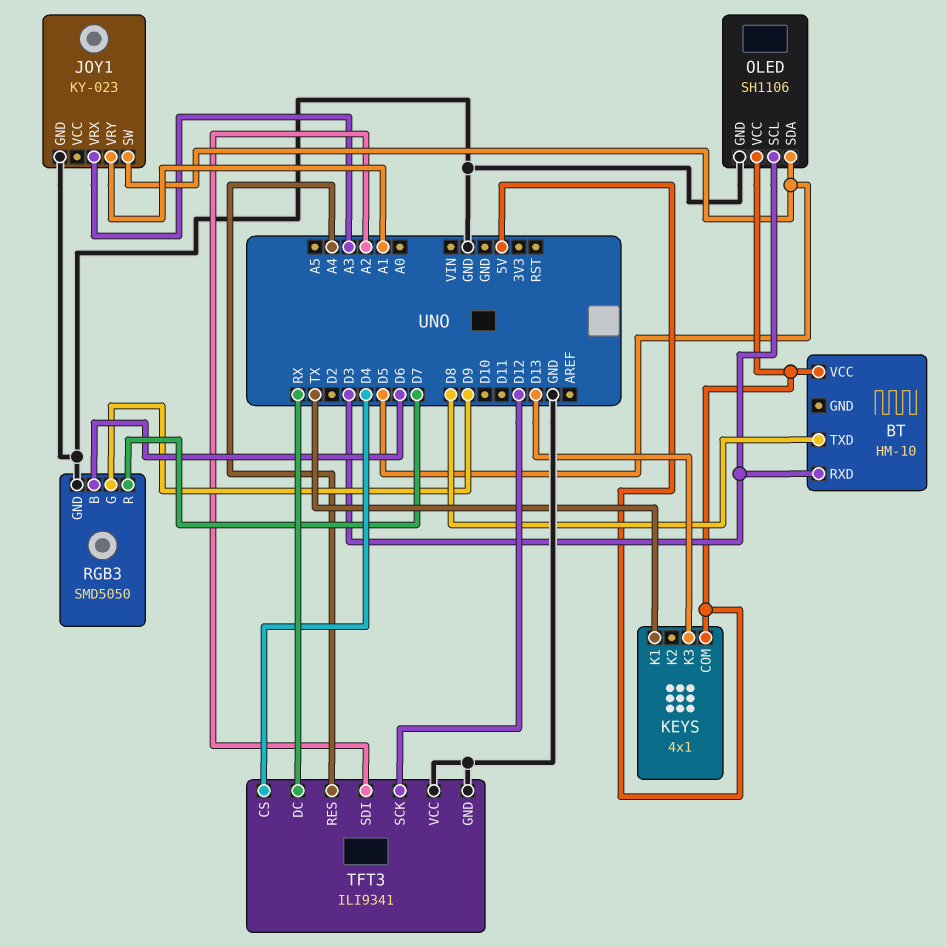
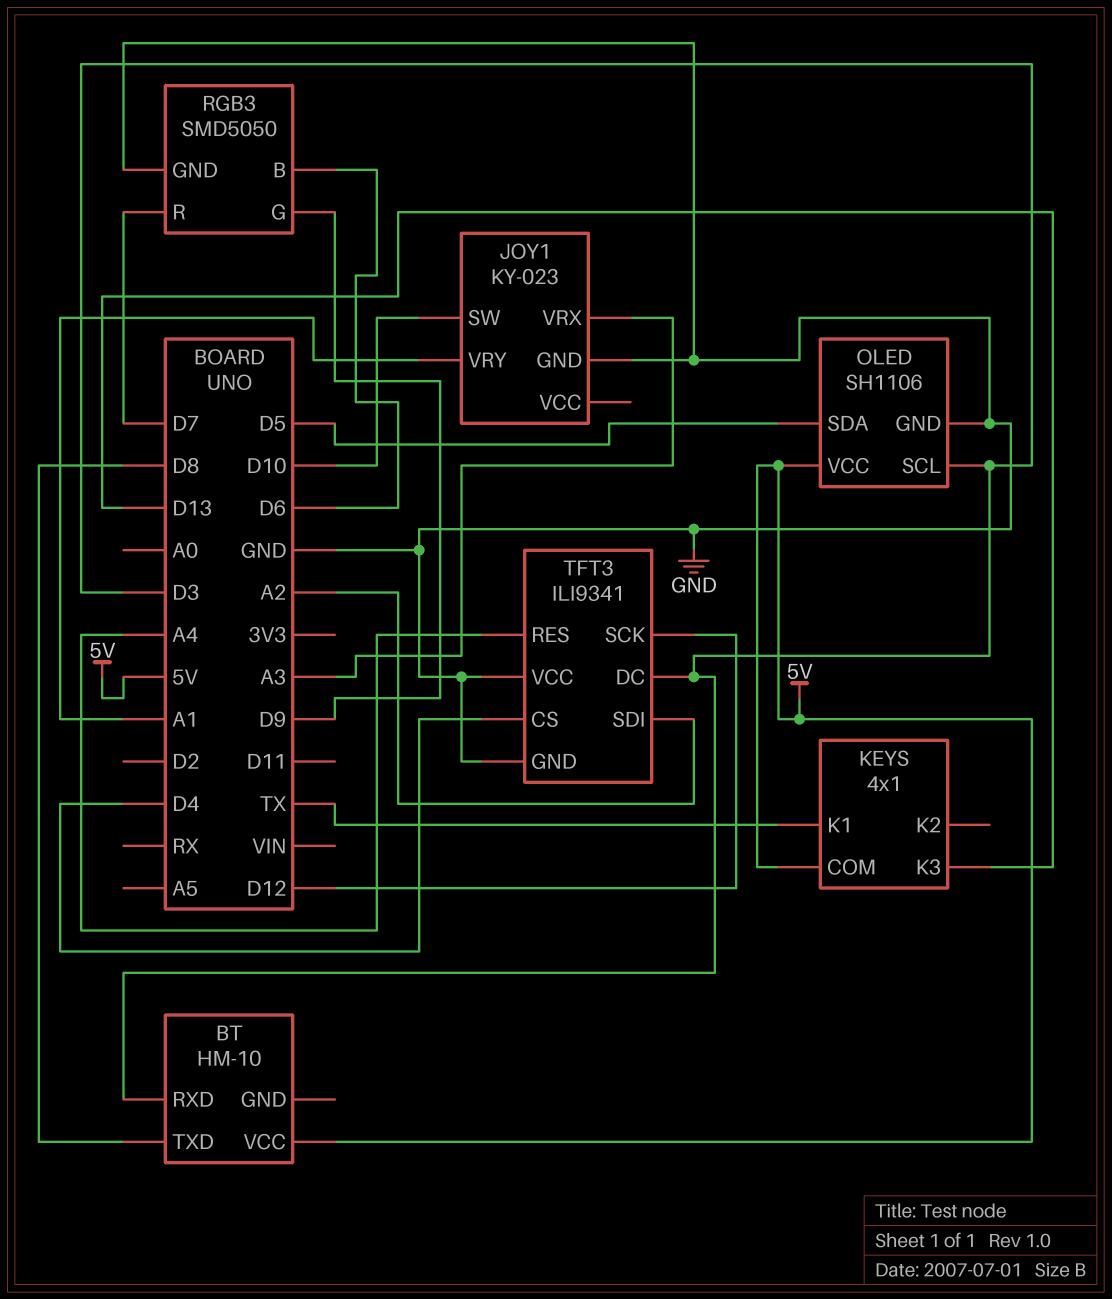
JOY1 pin SW: D5 -> D10
TFT3 pin DC: RX -> D3

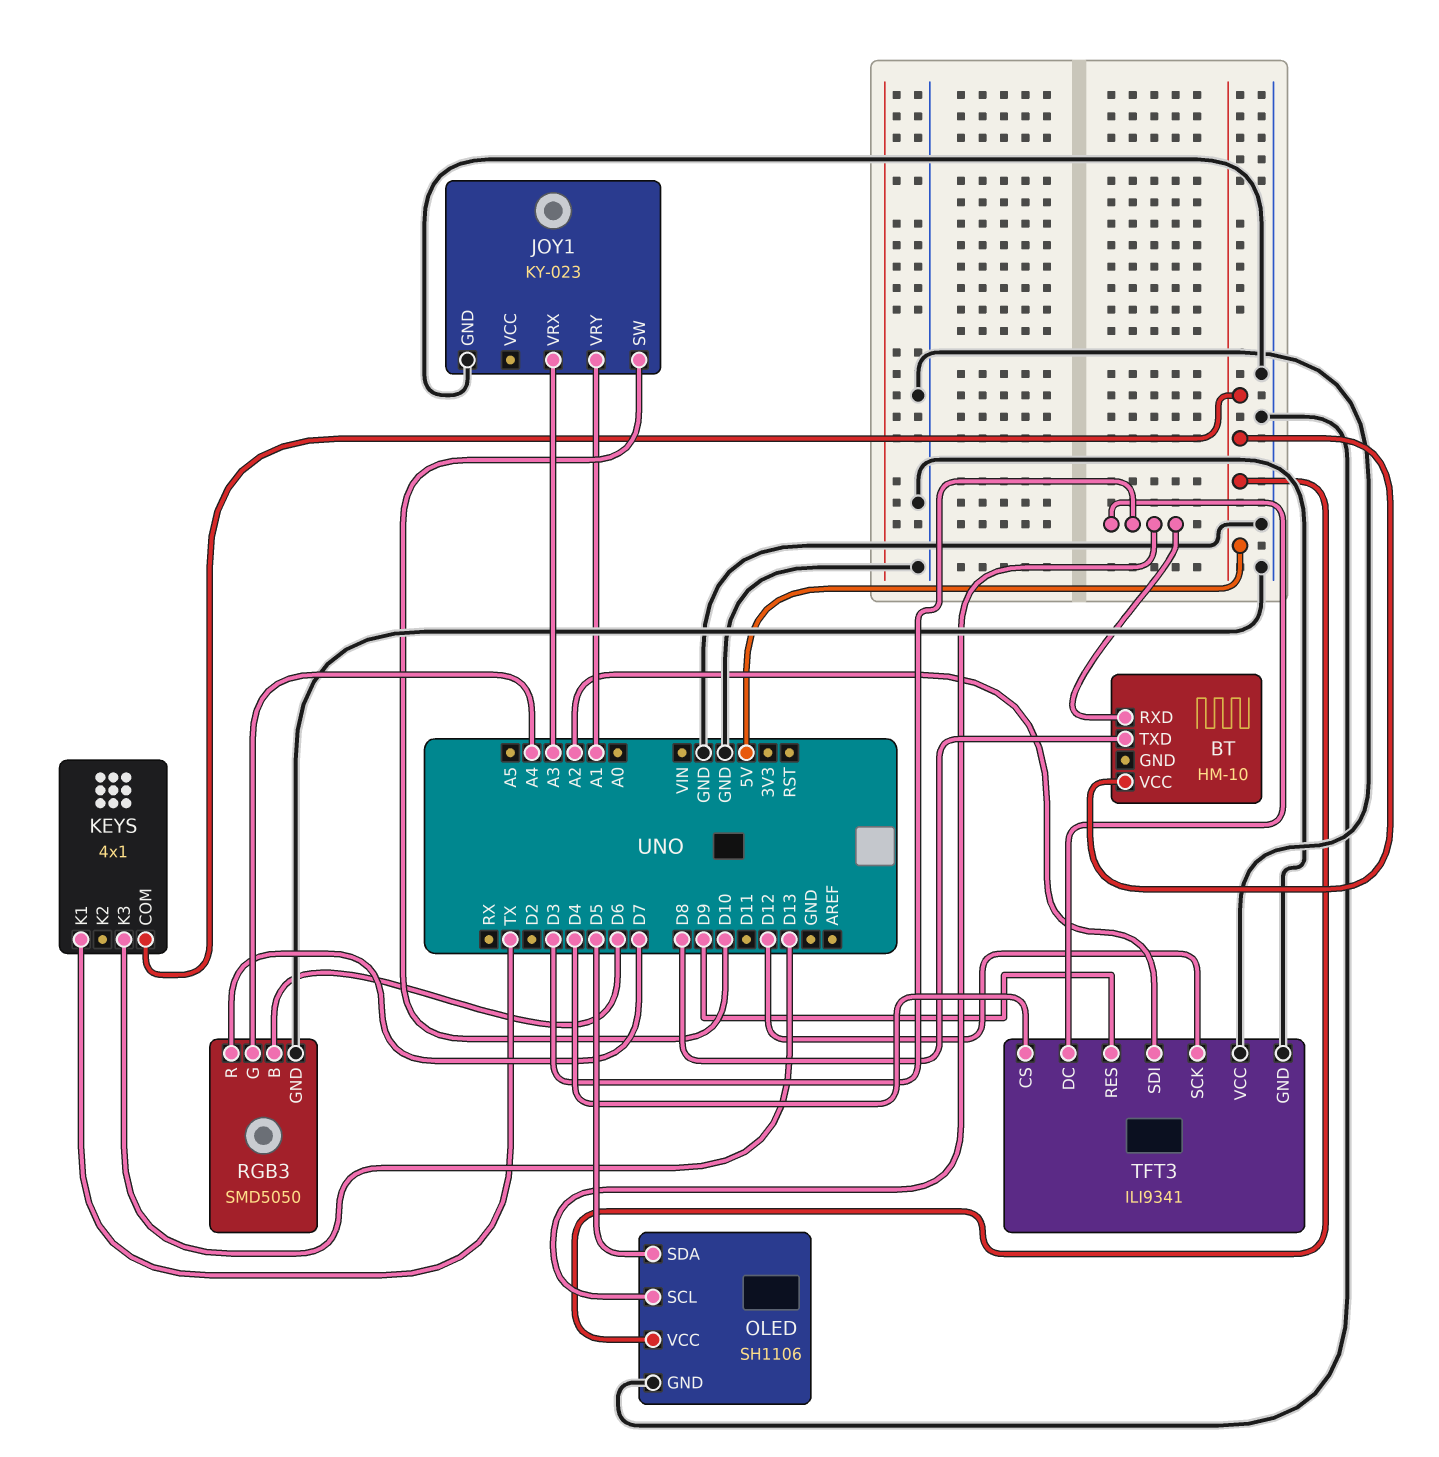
RGB3 pin G: D9 -> A4
TFT3 pin RES: A4 -> D9

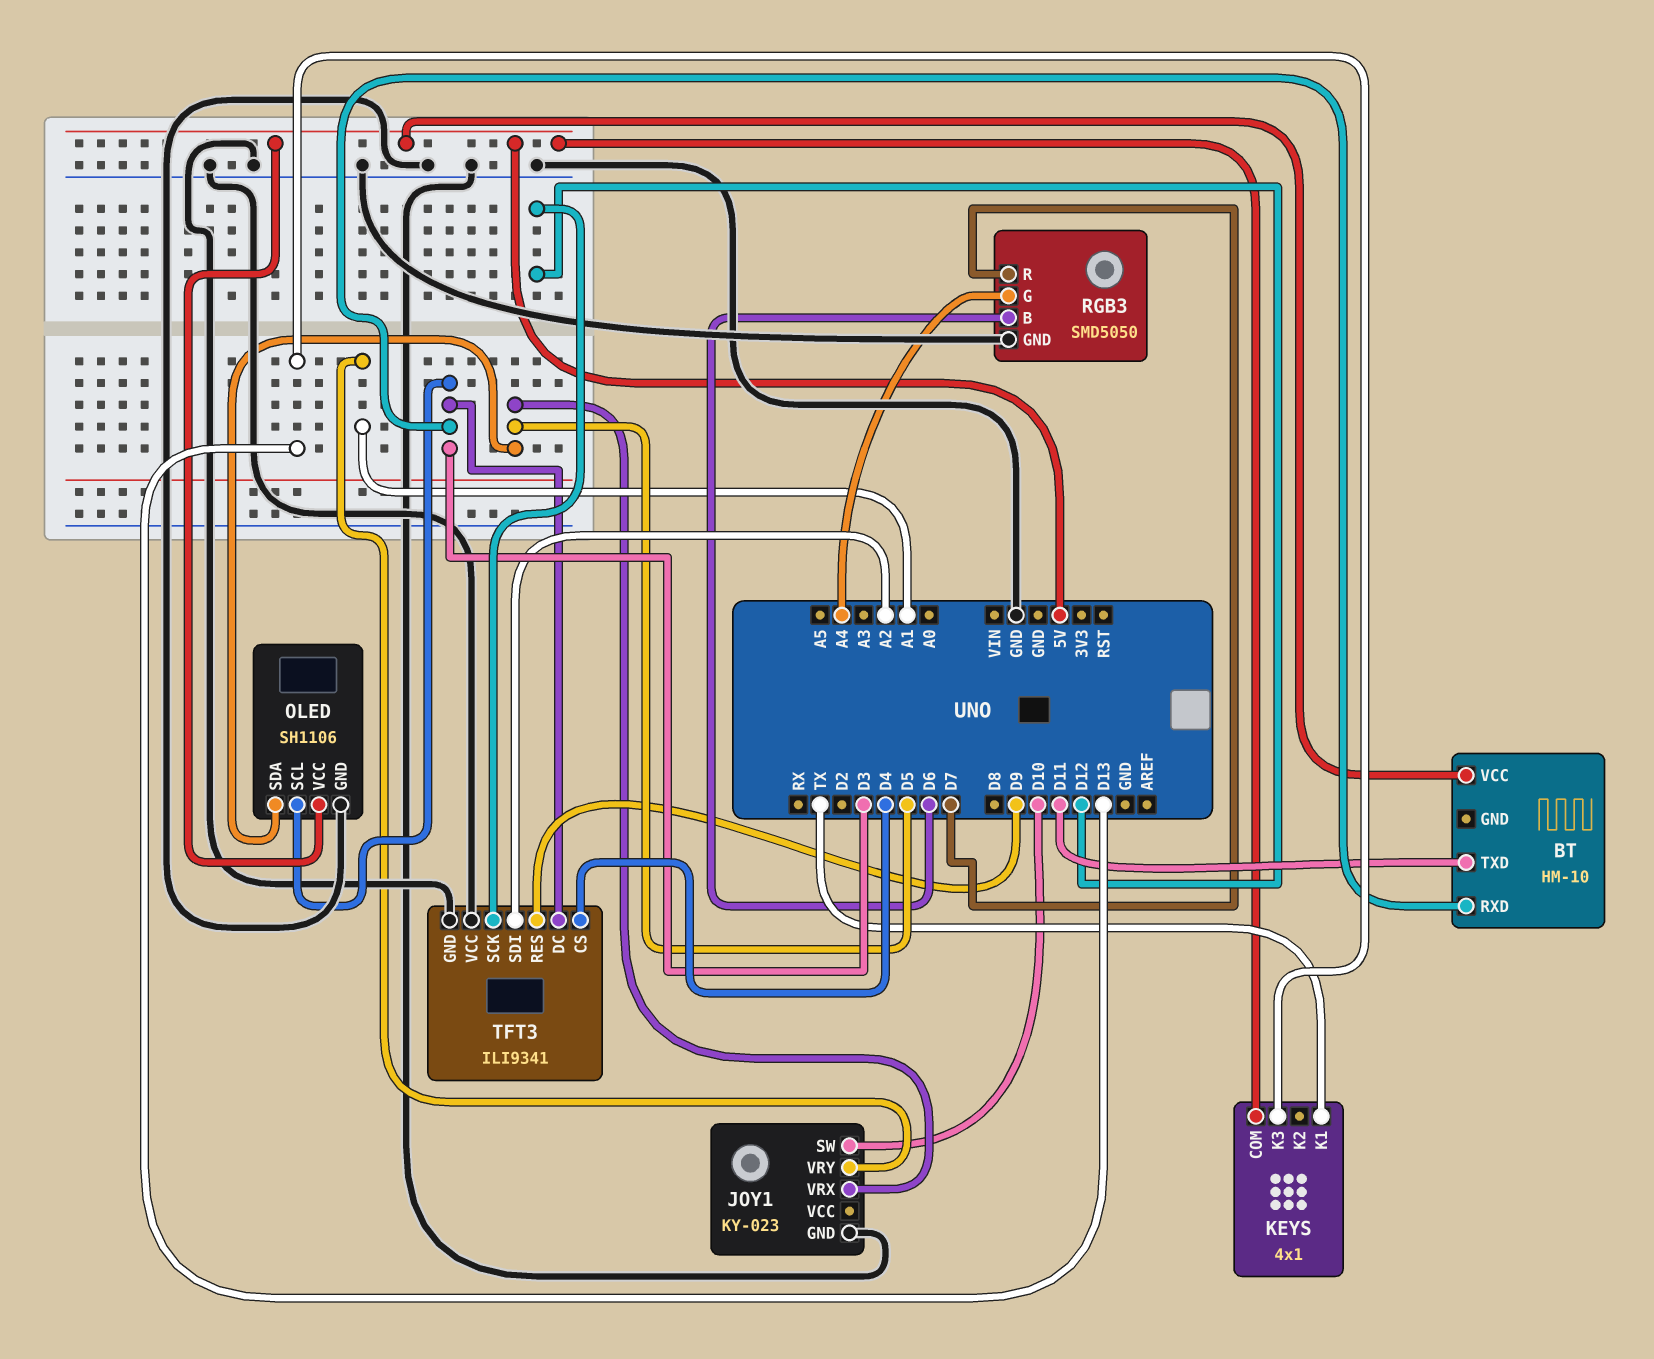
BT pin TXD: D8 -> D11
JOY1 pin VRX: A3 -> D5

